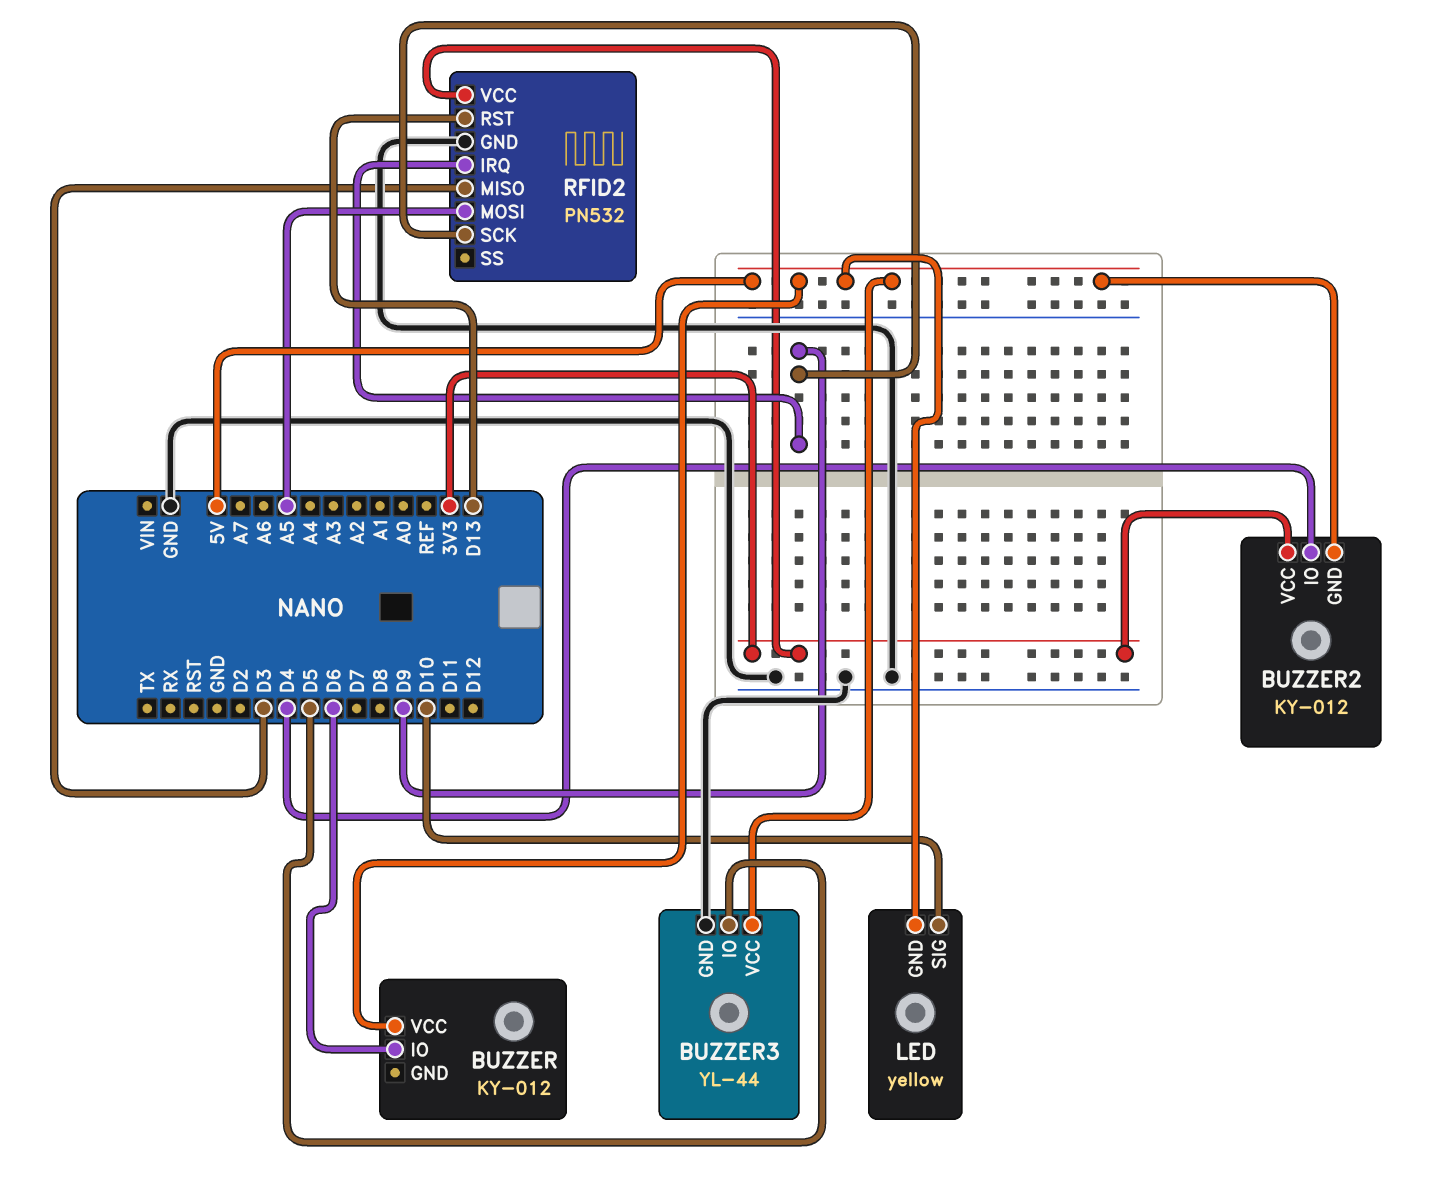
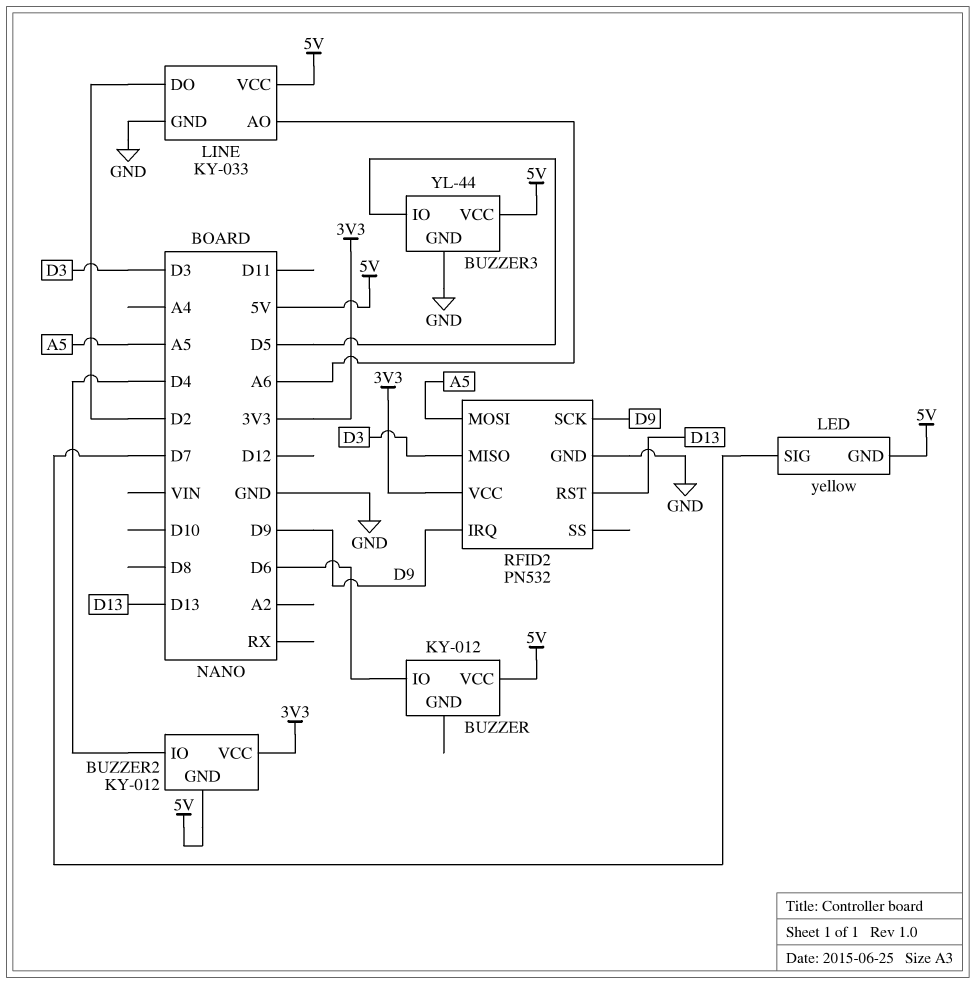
LED pin SIG: D10 -> D7
LINE: none -> KY-033
LINE pin AO: none -> A6
LINE pin DO: none -> D2
LINE pin GND: none -> GND
LINE pin VCC: none -> 5V

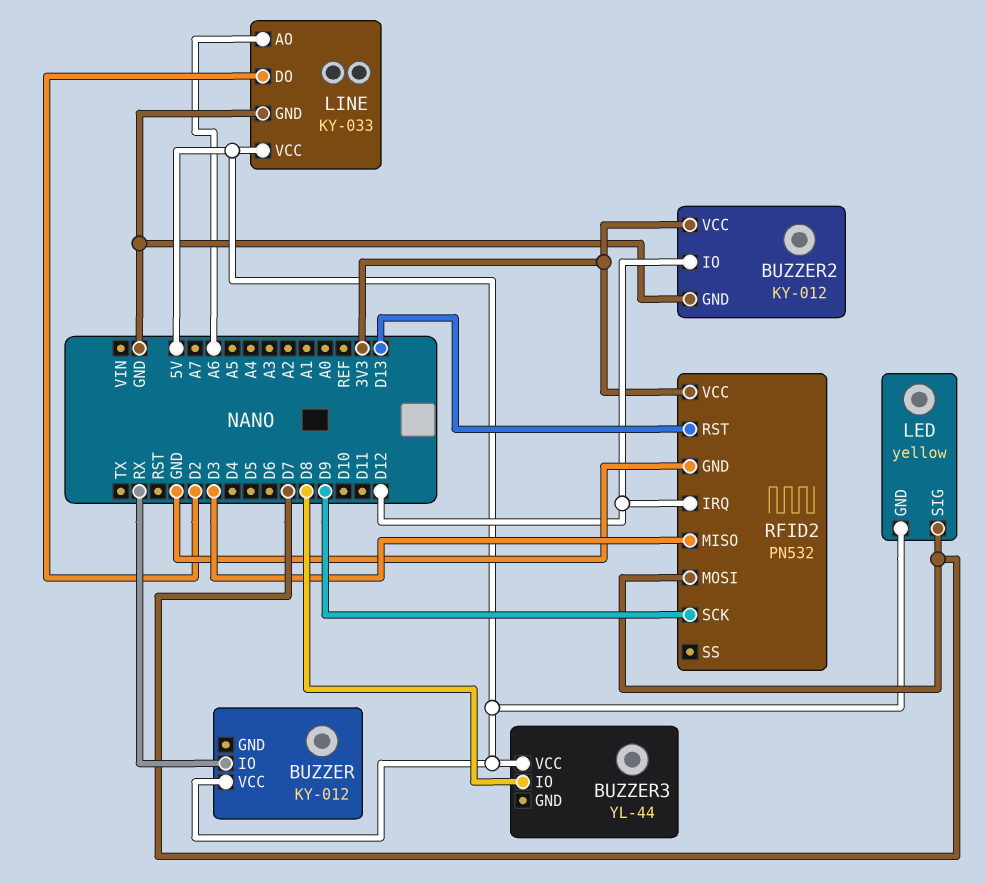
BUZZER pin IO: D6 -> RX
BUZZER2 pin GND: 5V -> GND
BUZZER2 pin IO: D4 -> D12
BUZZER3 pin GND: GND -> none
BUZZER3 pin IO: D5 -> D8
RFID2 pin IRQ: D9 -> D12
RFID2 pin MOSI: A5 -> D7

